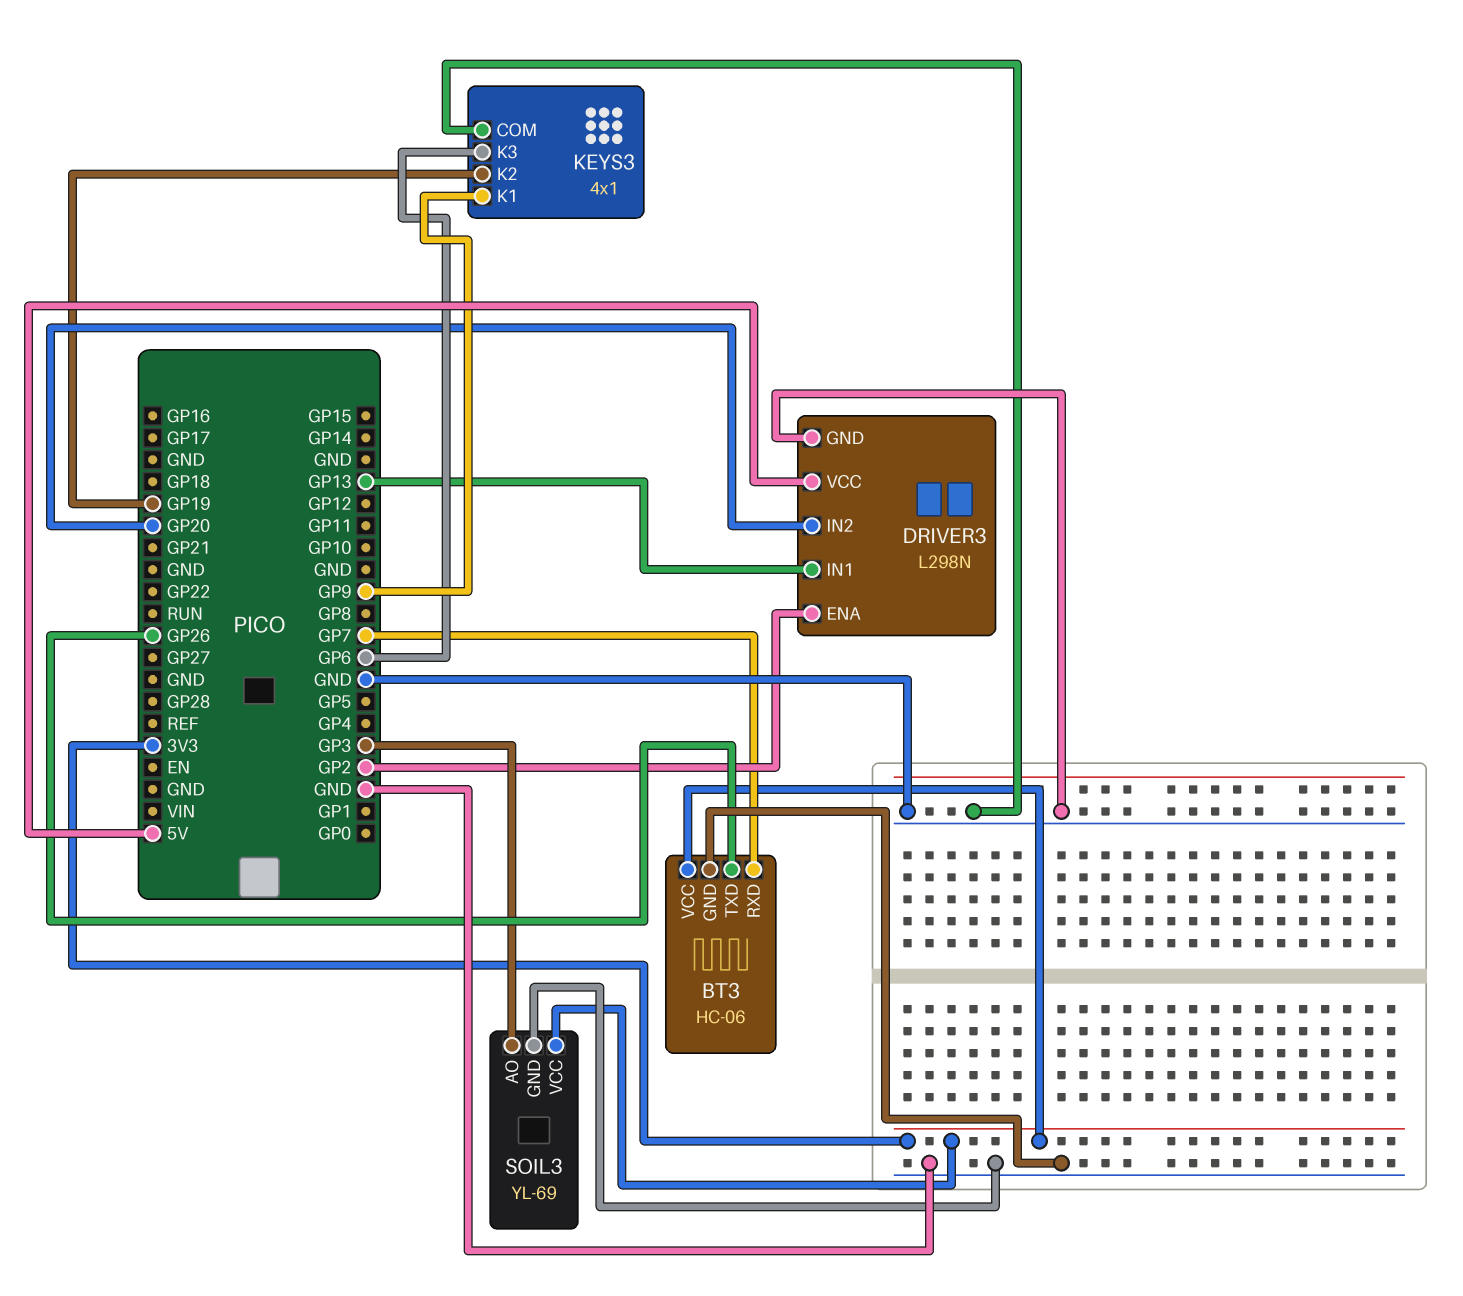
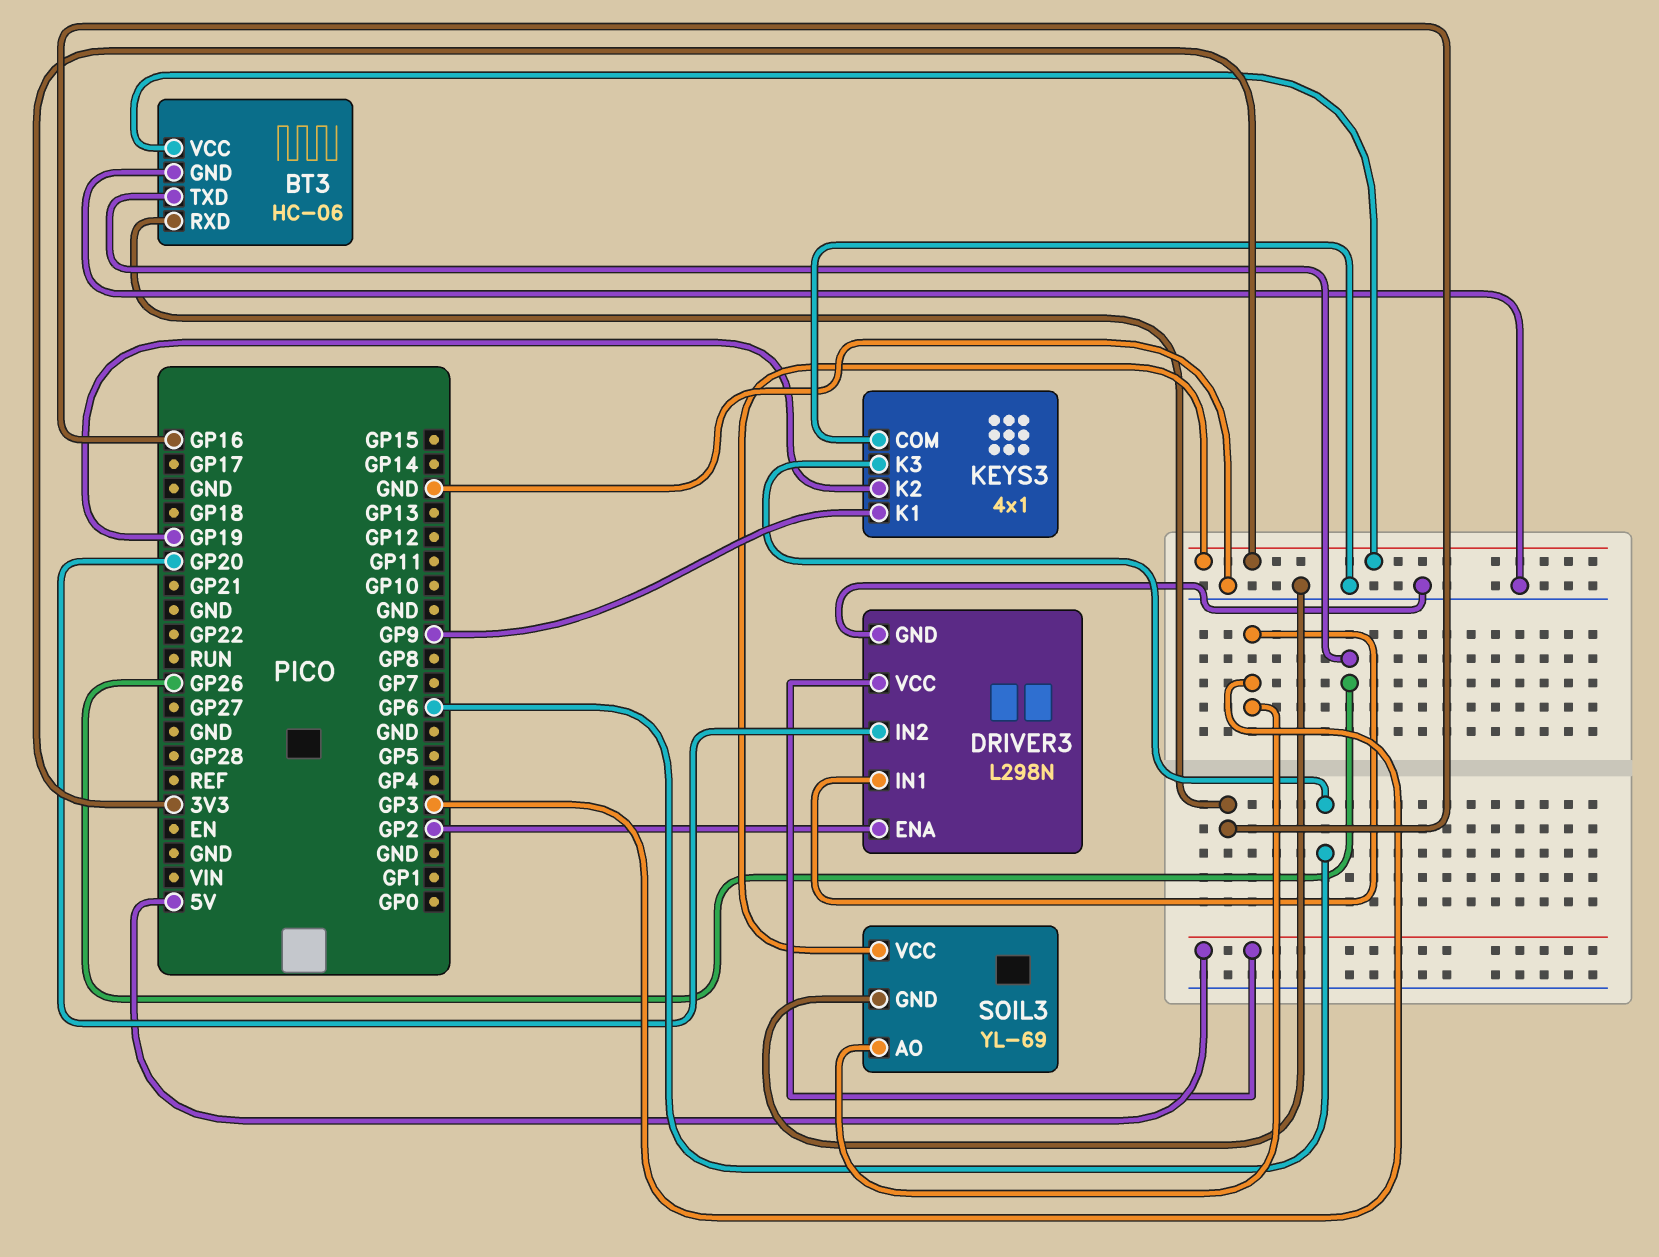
BT3 pin RXD: GP7 -> GP16
DRIVER3 pin IN1: GP13 -> GP3

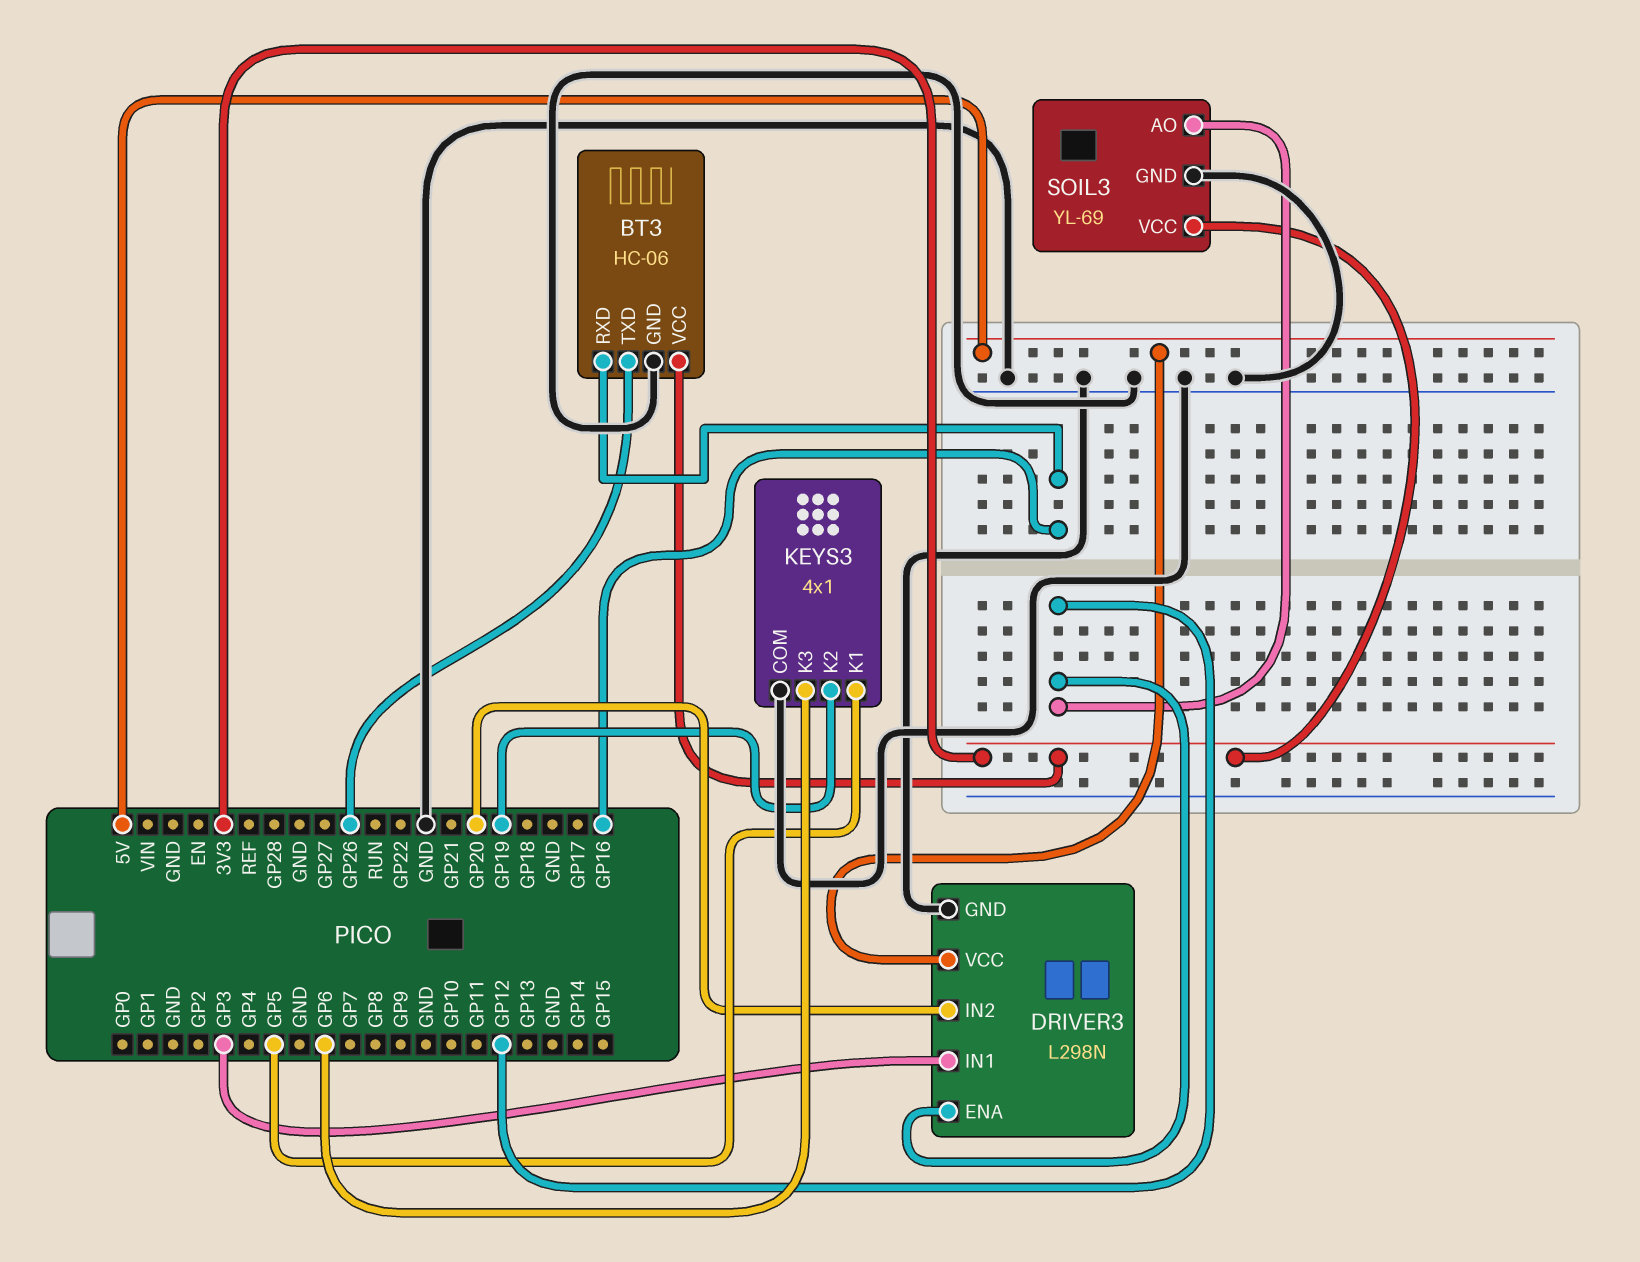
DRIVER3 pin ENA: GP2 -> GP12
KEYS3 pin K1: GP9 -> GP5
SOIL3 pin AO: GP3 -> GP12

